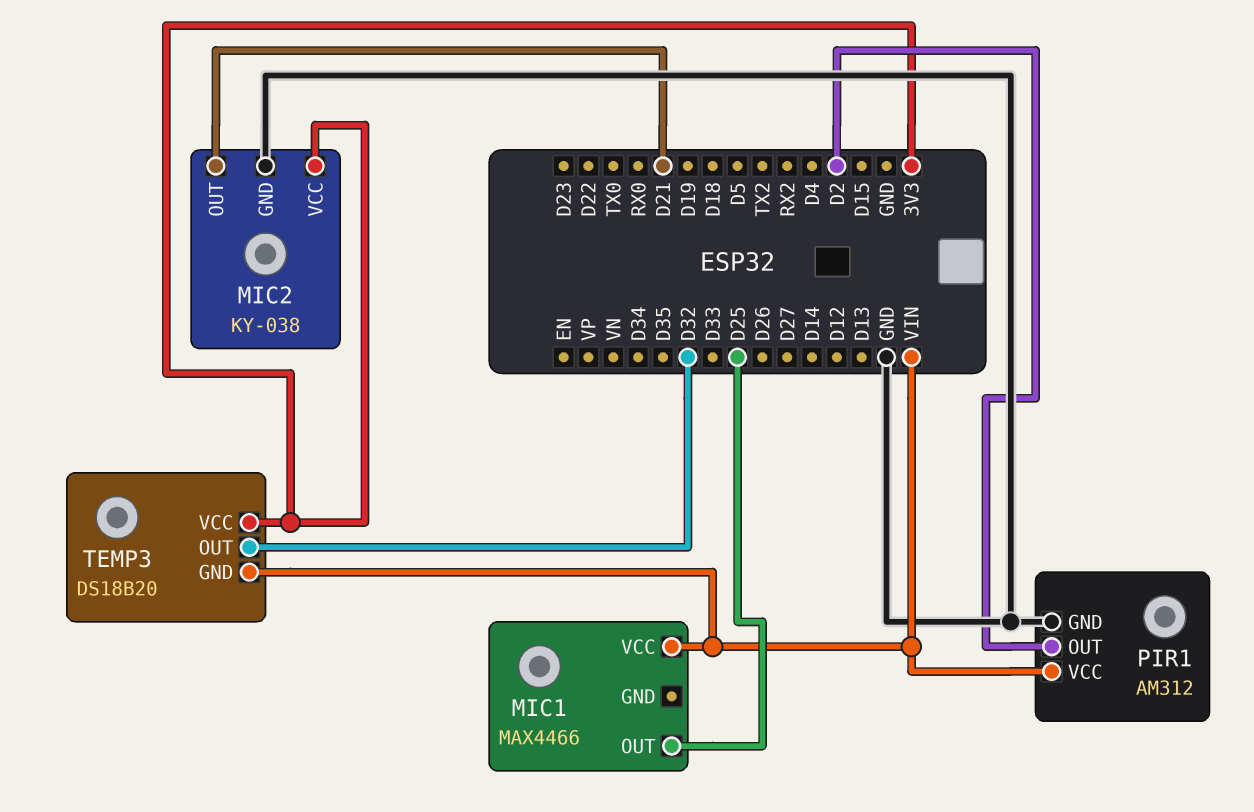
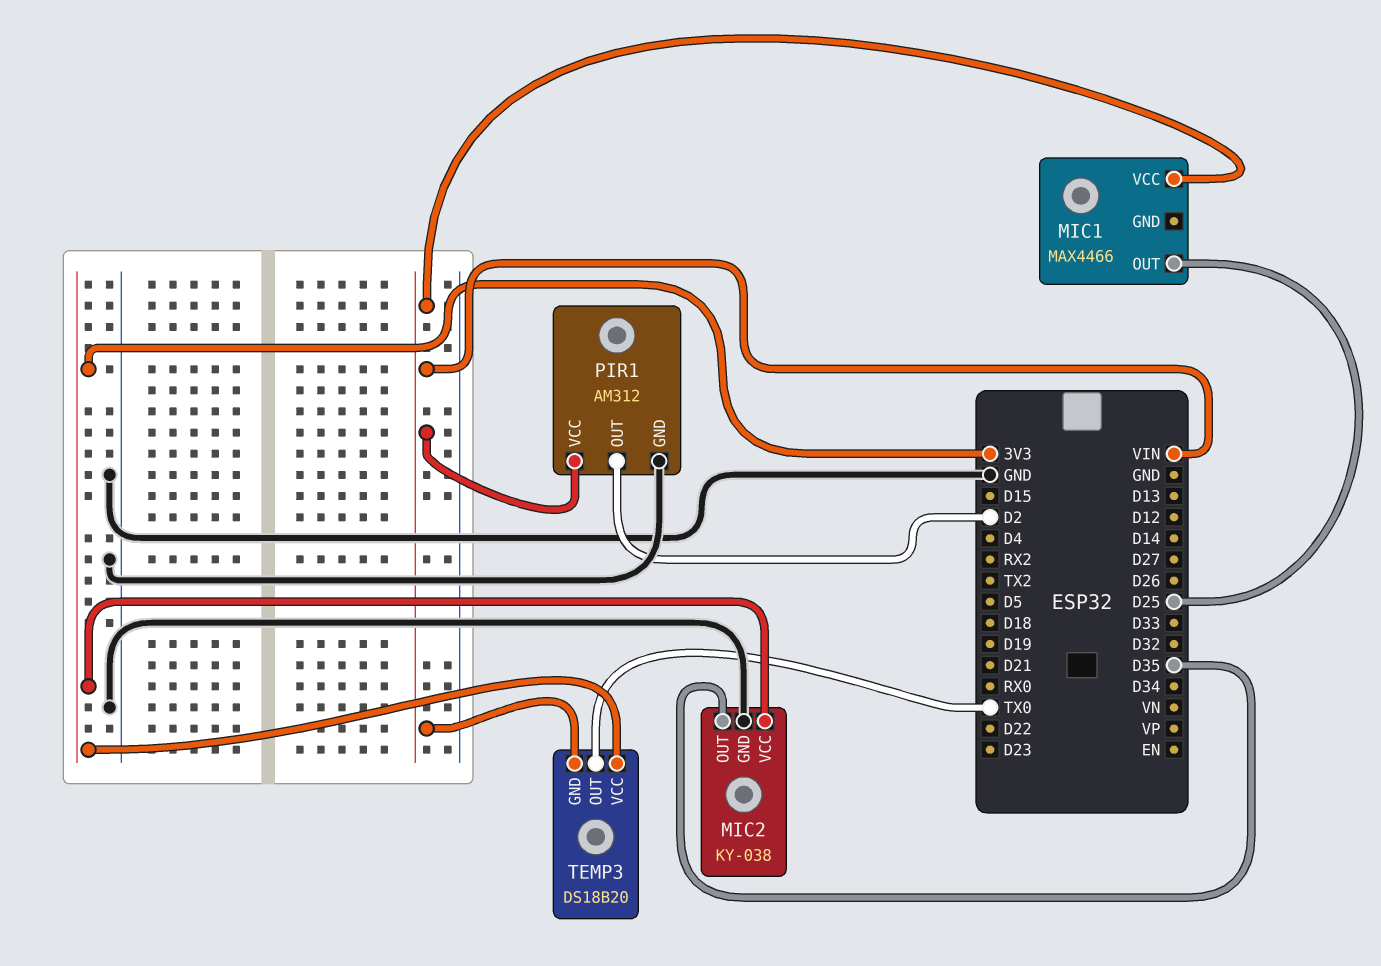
MIC2 pin OUT: D21 -> D35
TEMP3 pin OUT: D32 -> TX0

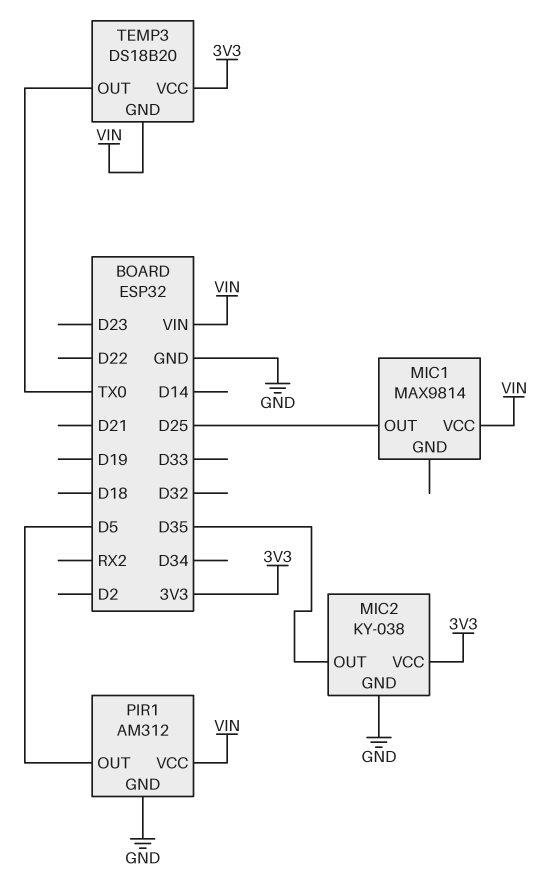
MIC1: MAX4466 -> MAX9814
PIR1 pin OUT: D2 -> D5

